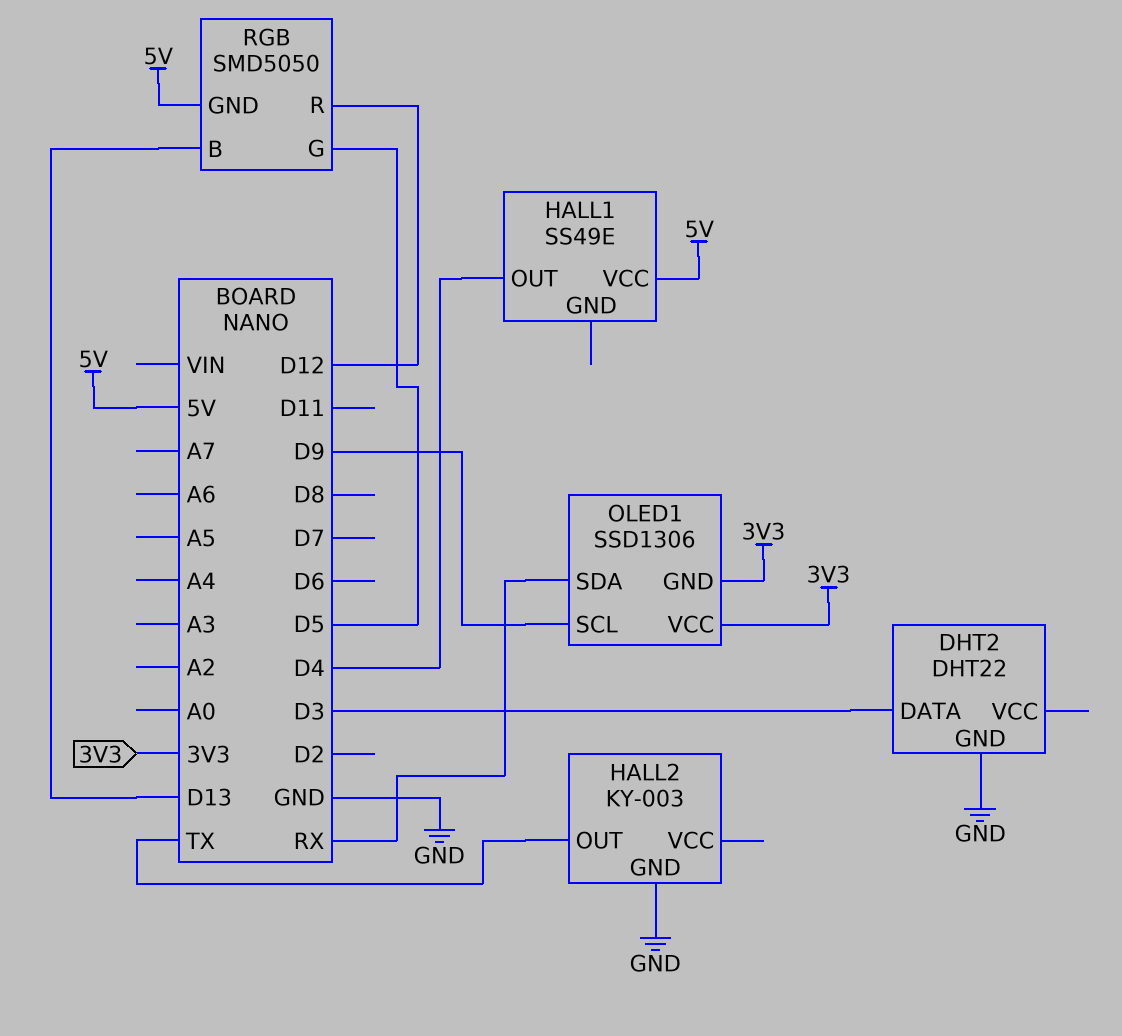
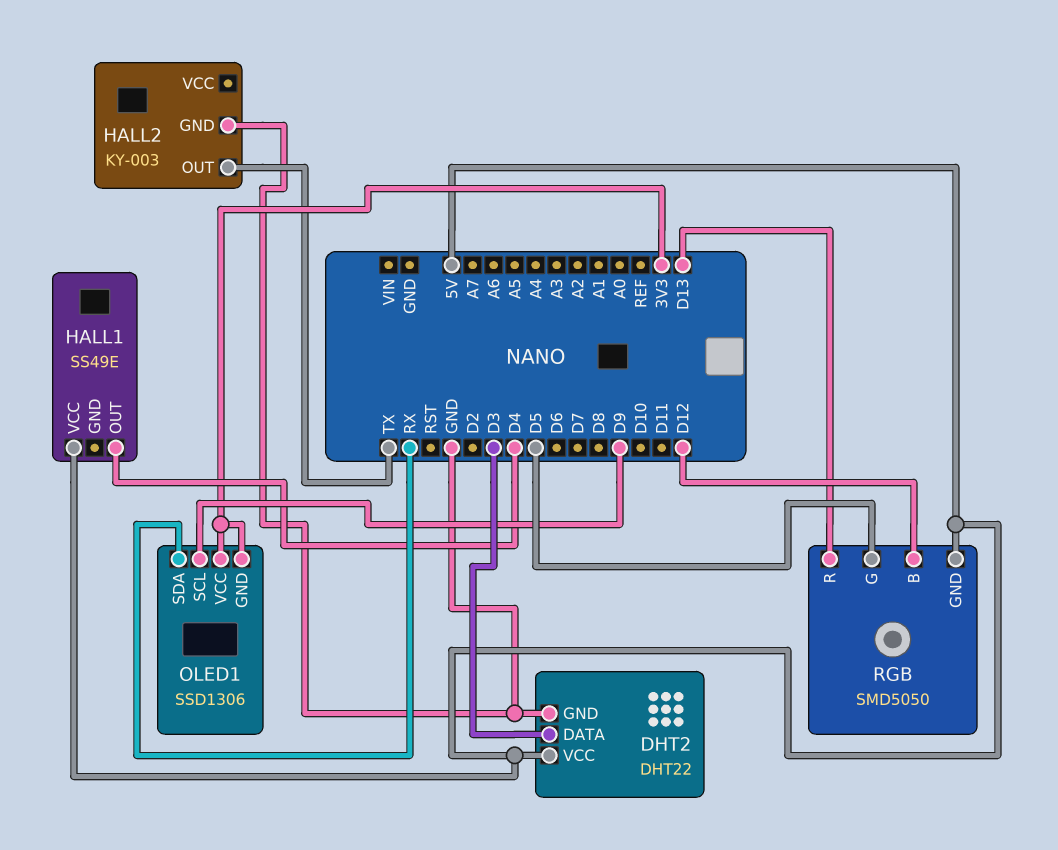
DHT2 pin VCC: none -> 5V
RGB pin B: D13 -> D12
RGB pin R: D12 -> D13

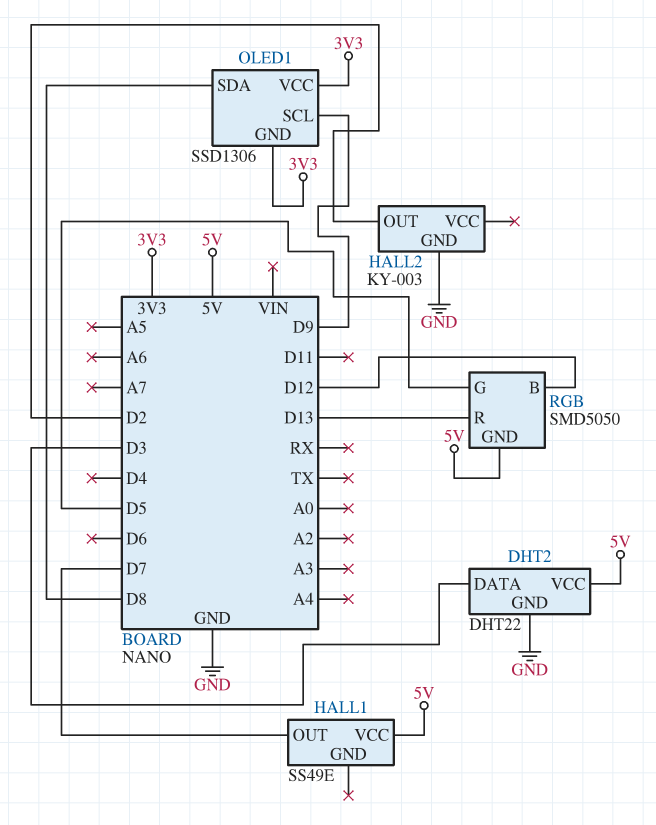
HALL1 pin OUT: D4 -> D7
HALL2 pin OUT: TX -> D2
OLED1 pin SDA: RX -> D8

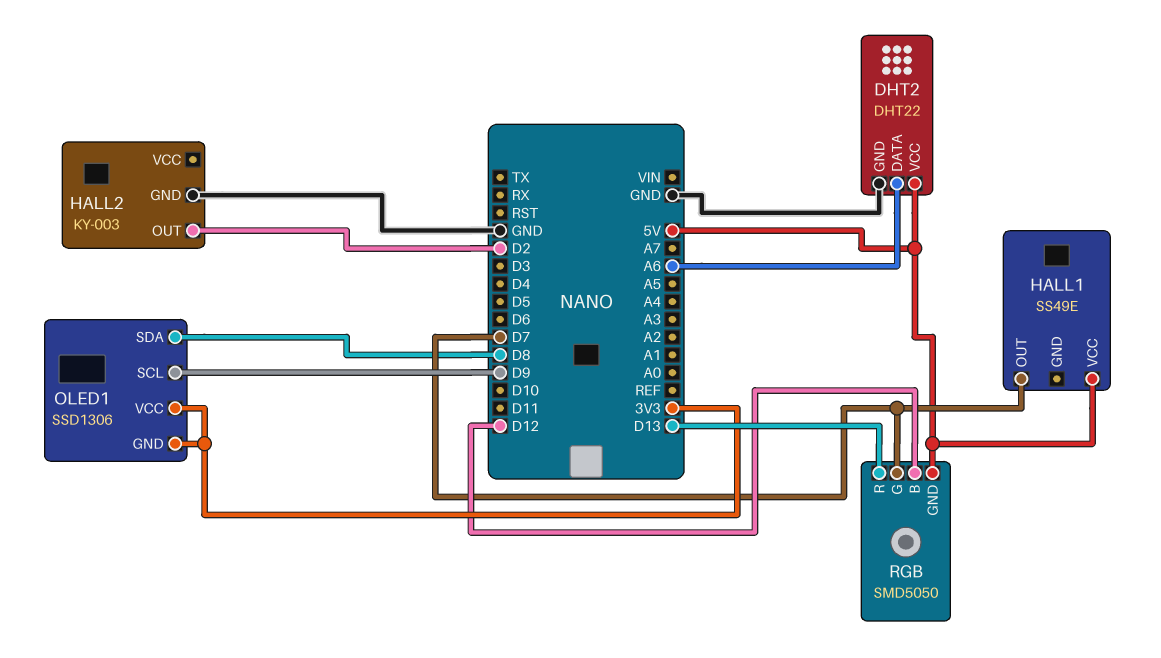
DHT2 pin DATA: D3 -> A6
RGB pin G: D5 -> D7

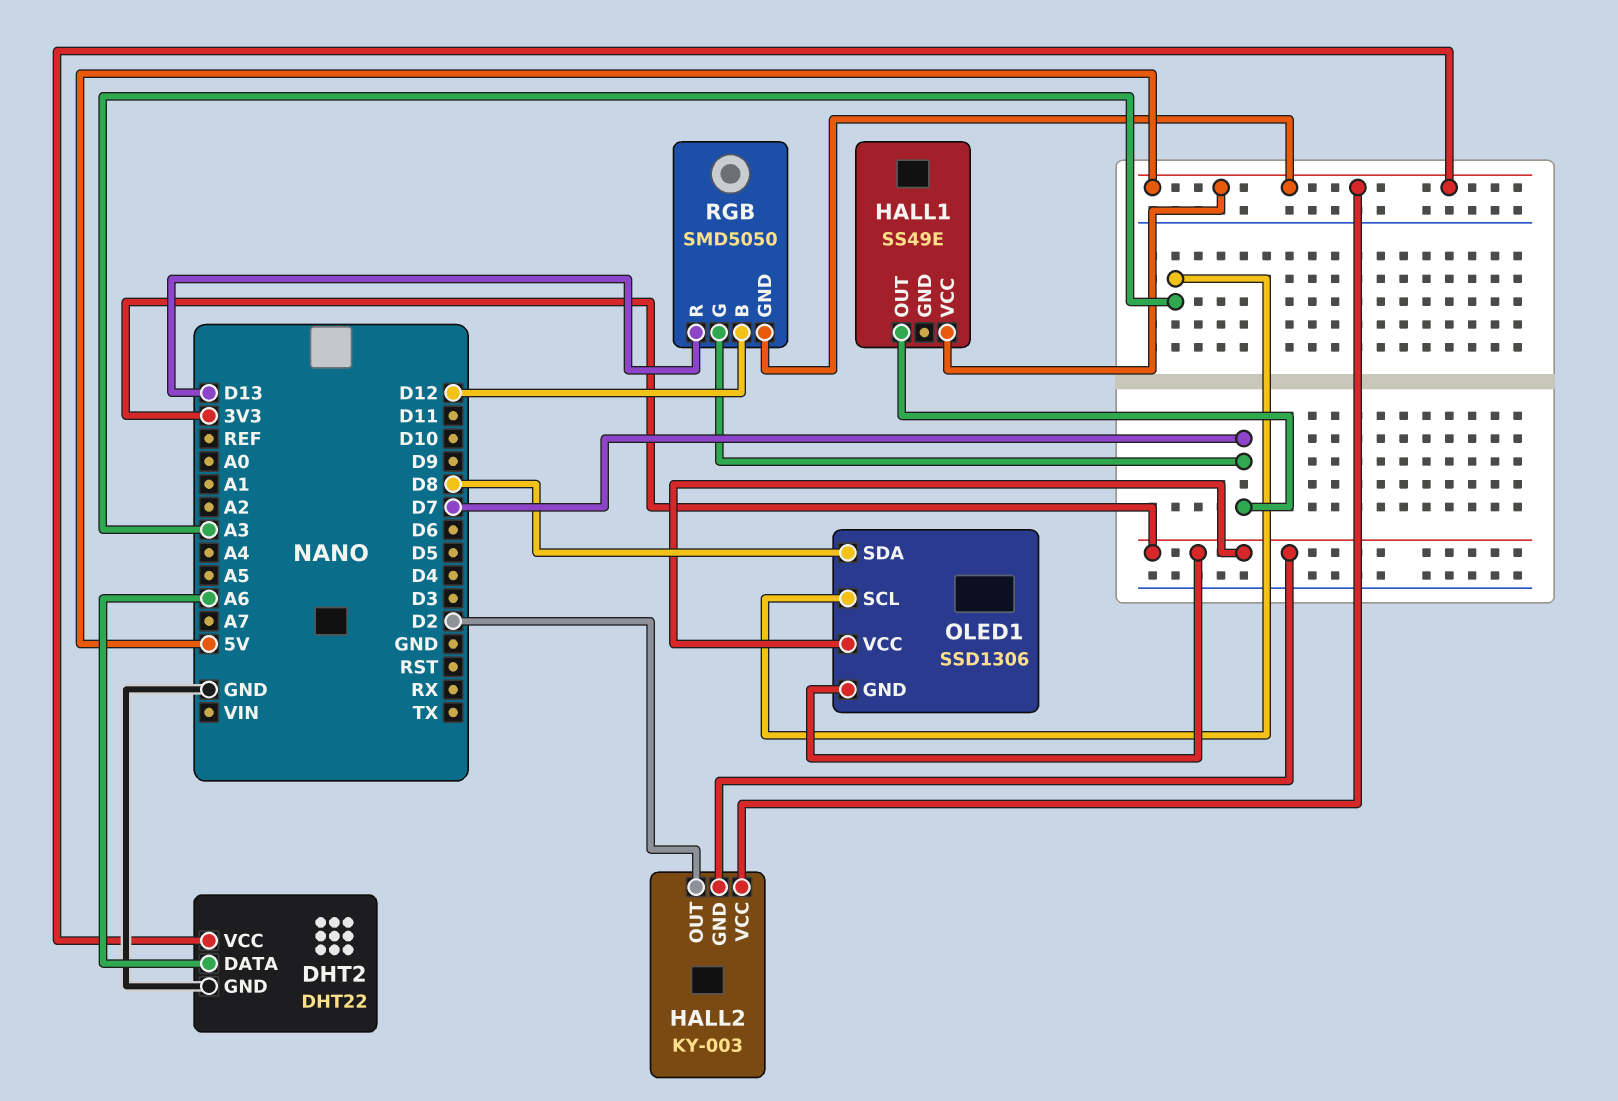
HALL2 pin GND: GND -> 3V3
HALL2 pin VCC: none -> 5V
OLED1 pin SCL: D9 -> A3

